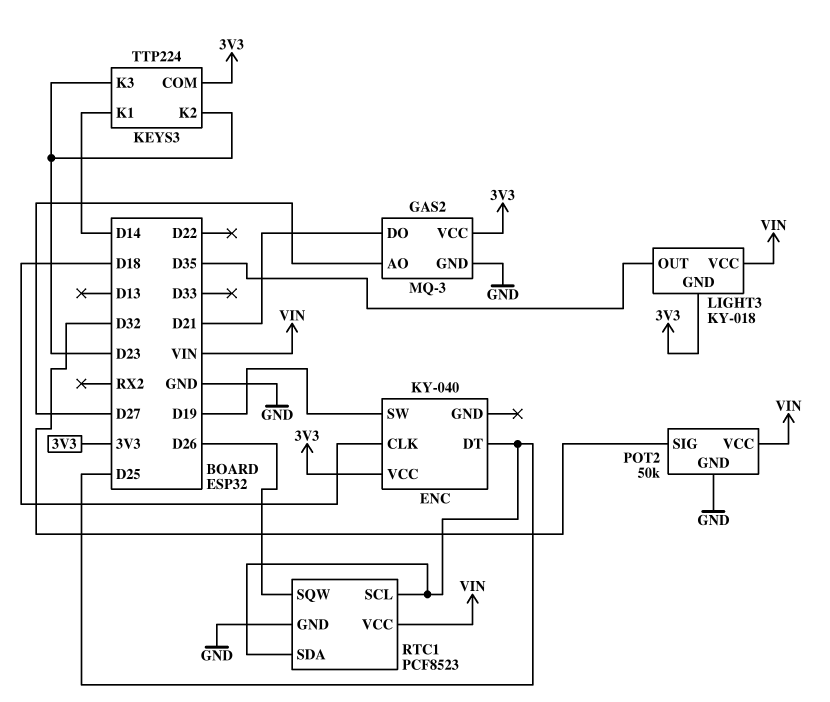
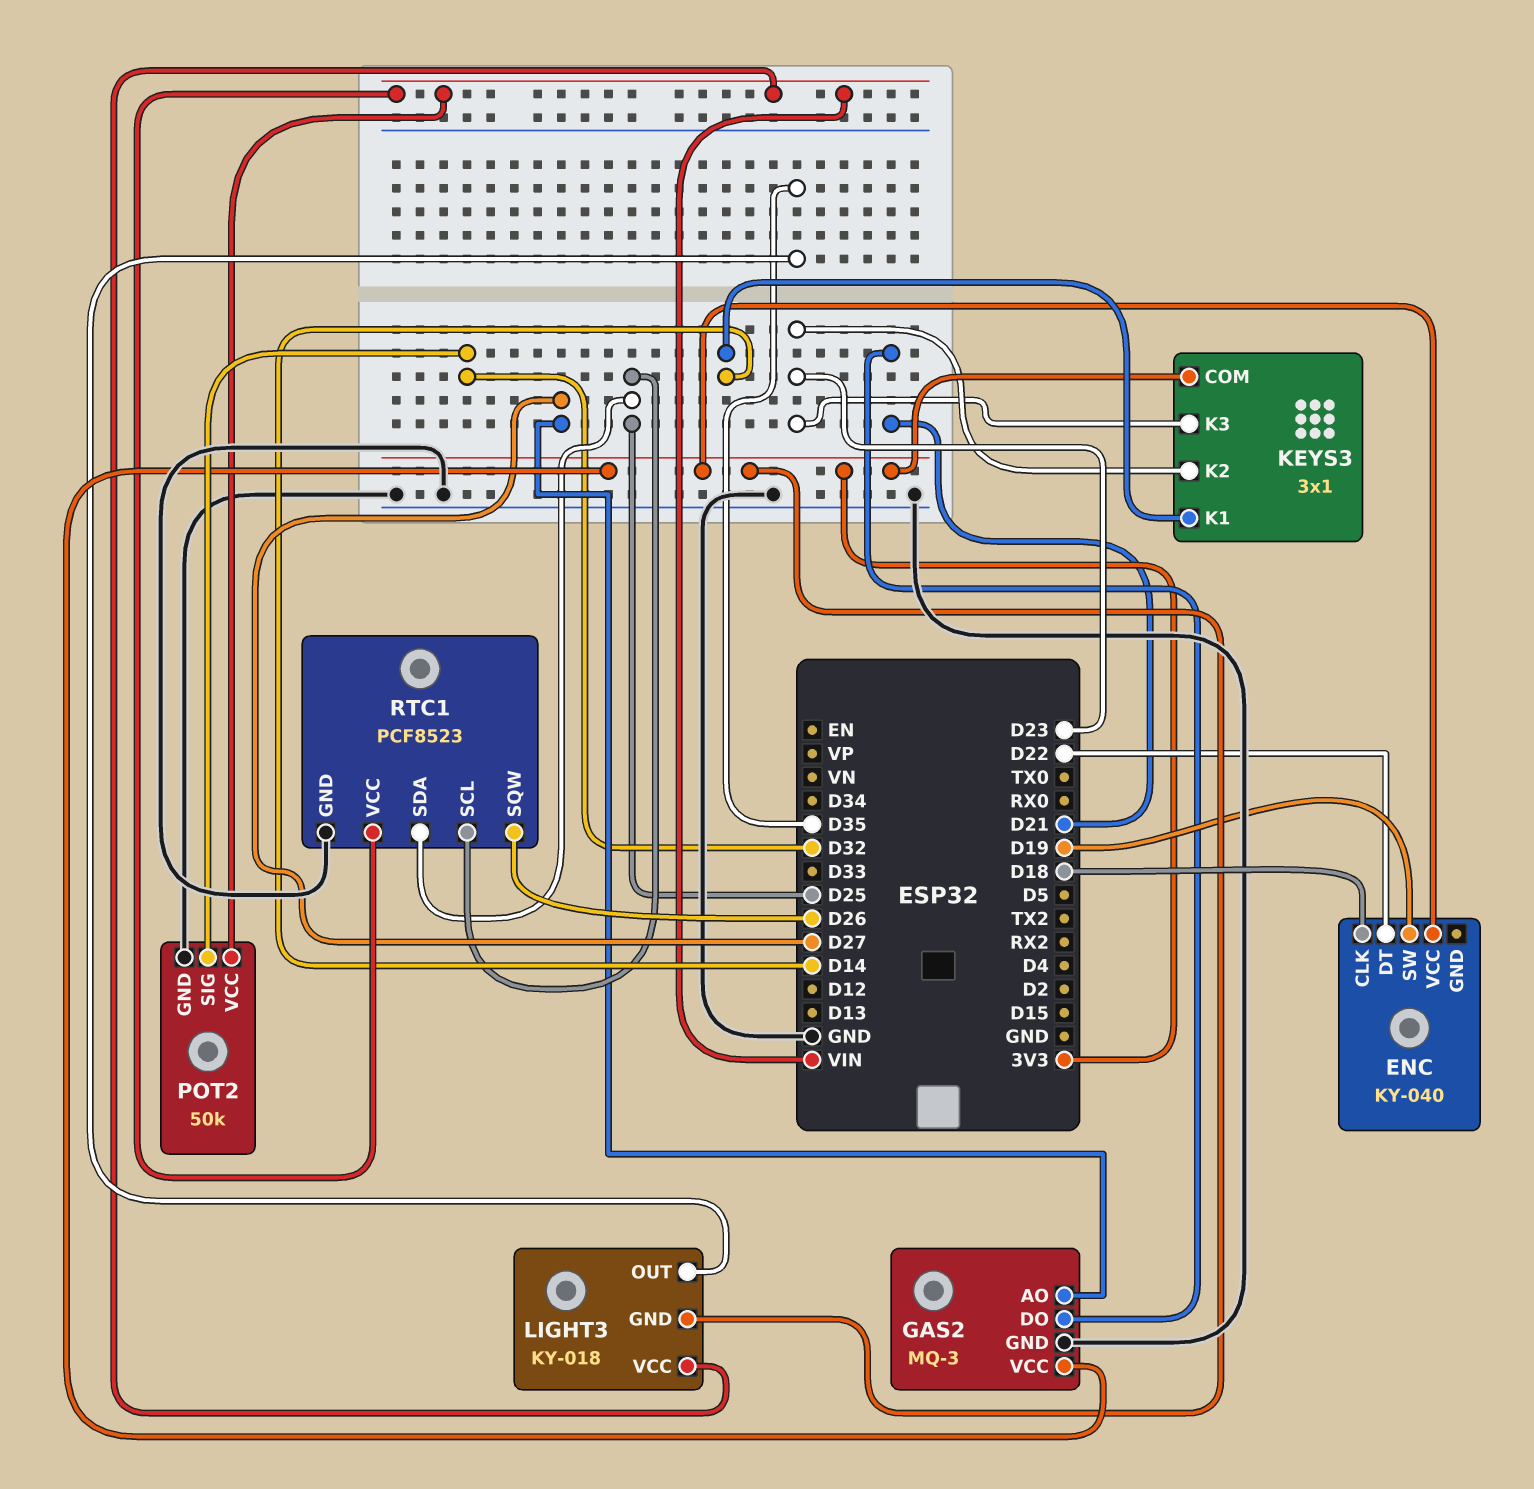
ENC pin DT: D25 -> D22
KEYS3: TTP224 -> 3x1

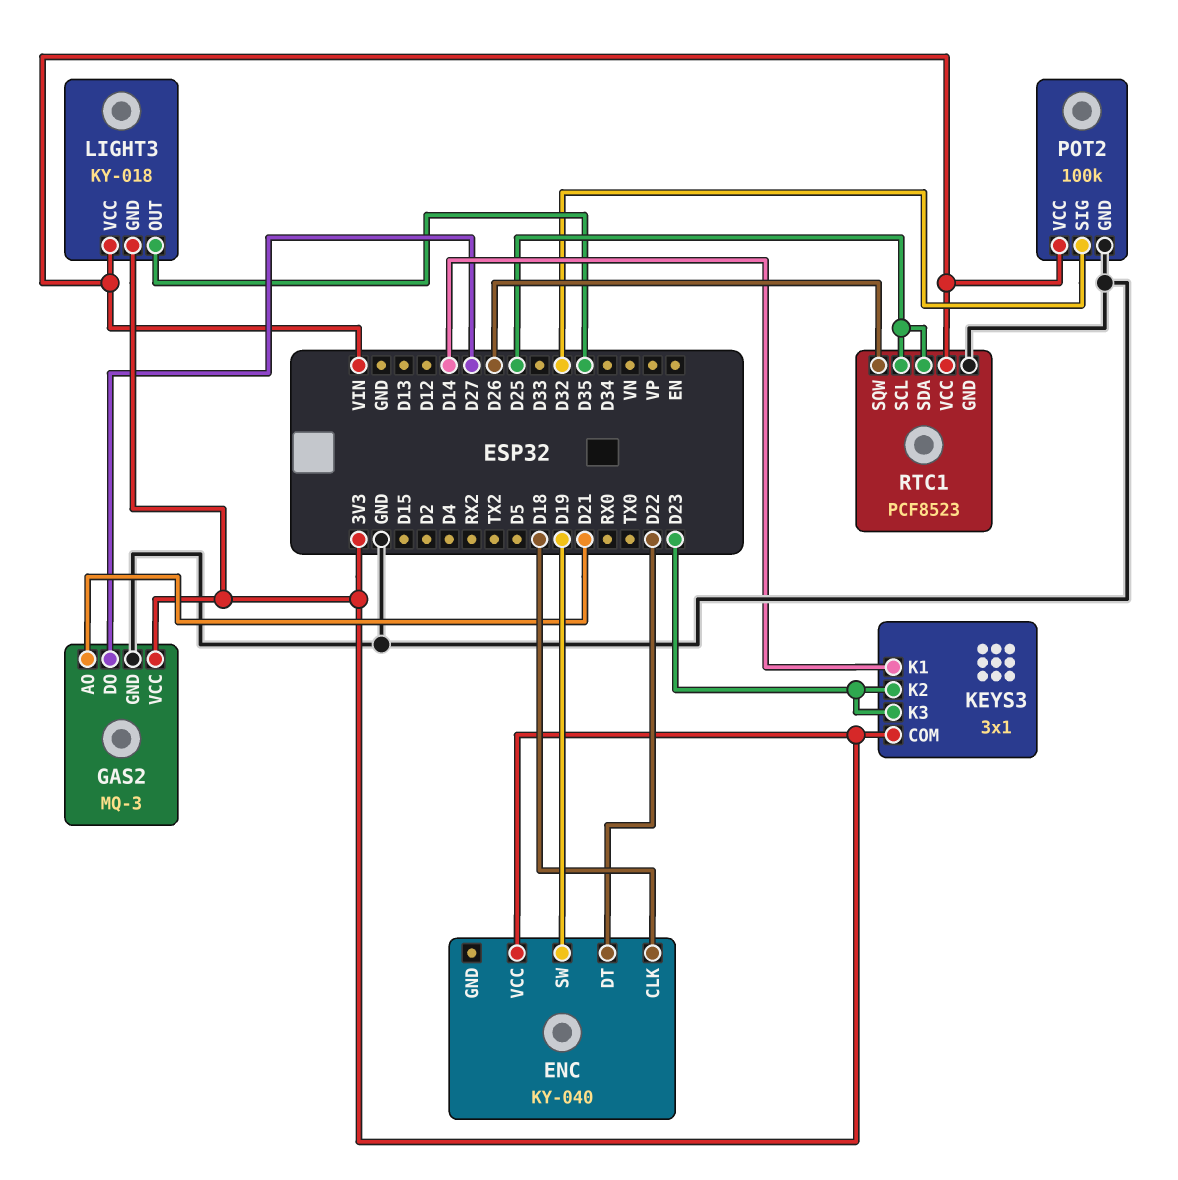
GAS2 pin AO: D27 -> D21
GAS2 pin DO: D21 -> D27
POT2: 50k -> 100k

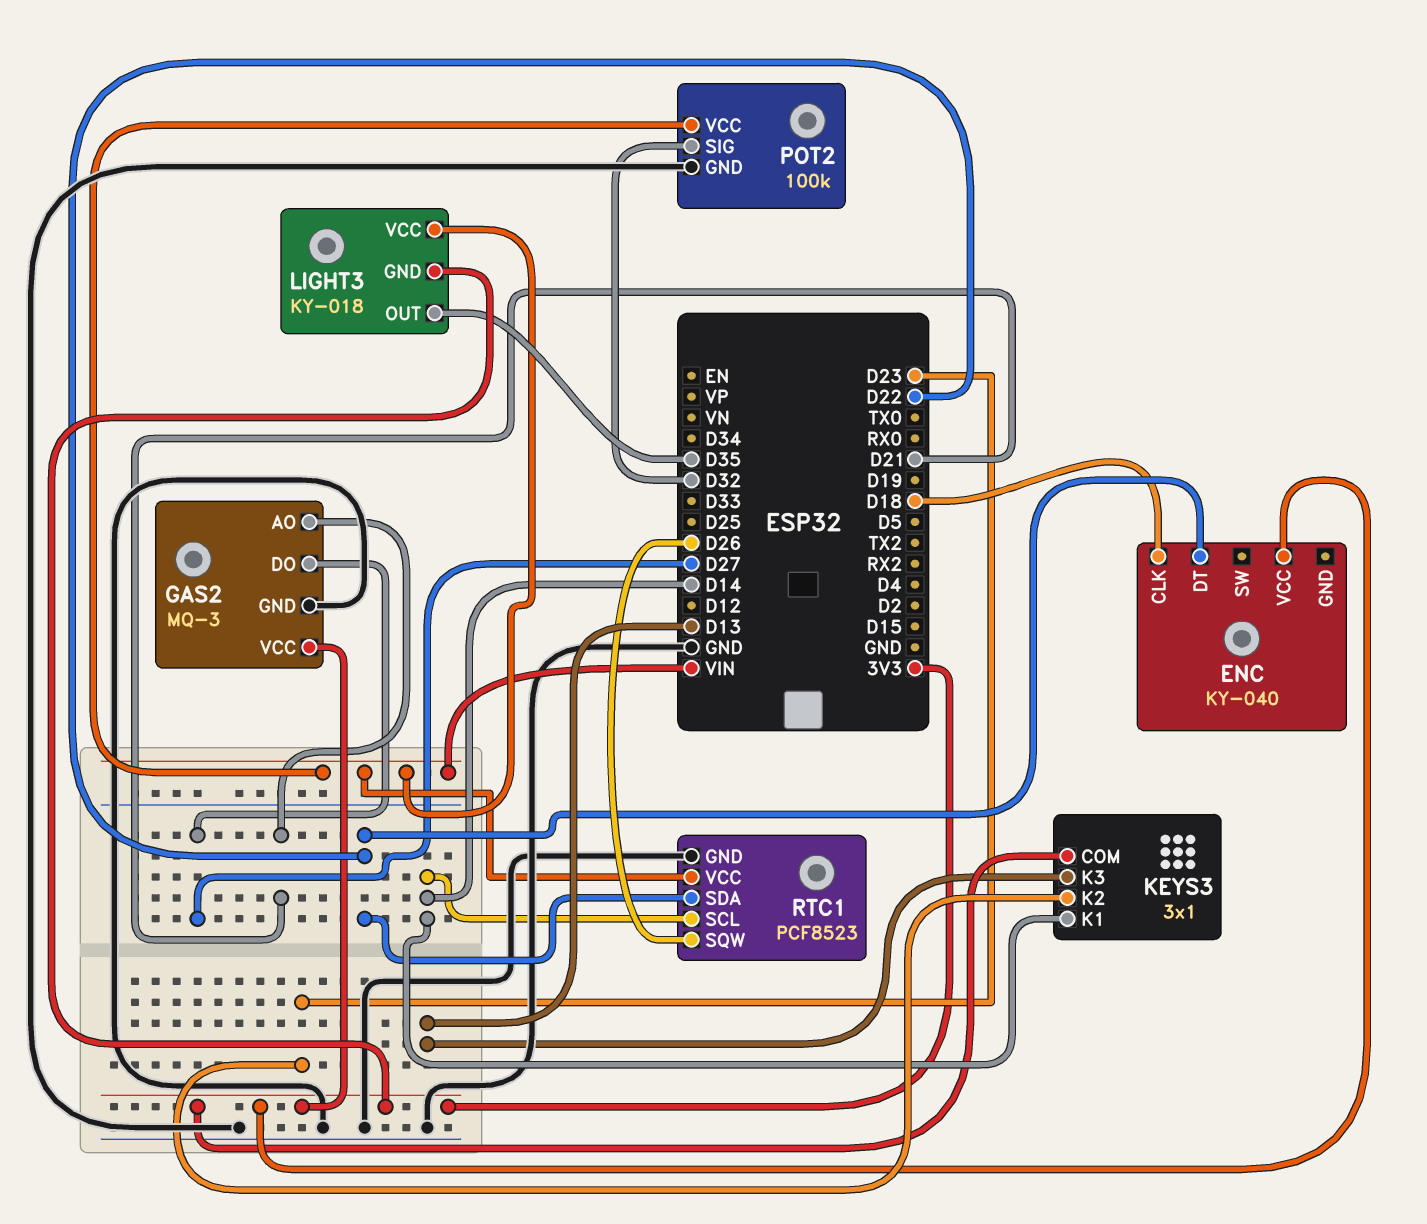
ENC pin SW: D19 -> none
KEYS3 pin K3: D23 -> D13
RTC1 pin SCL: D25 -> D14
RTC1 pin SDA: D25 -> D22

